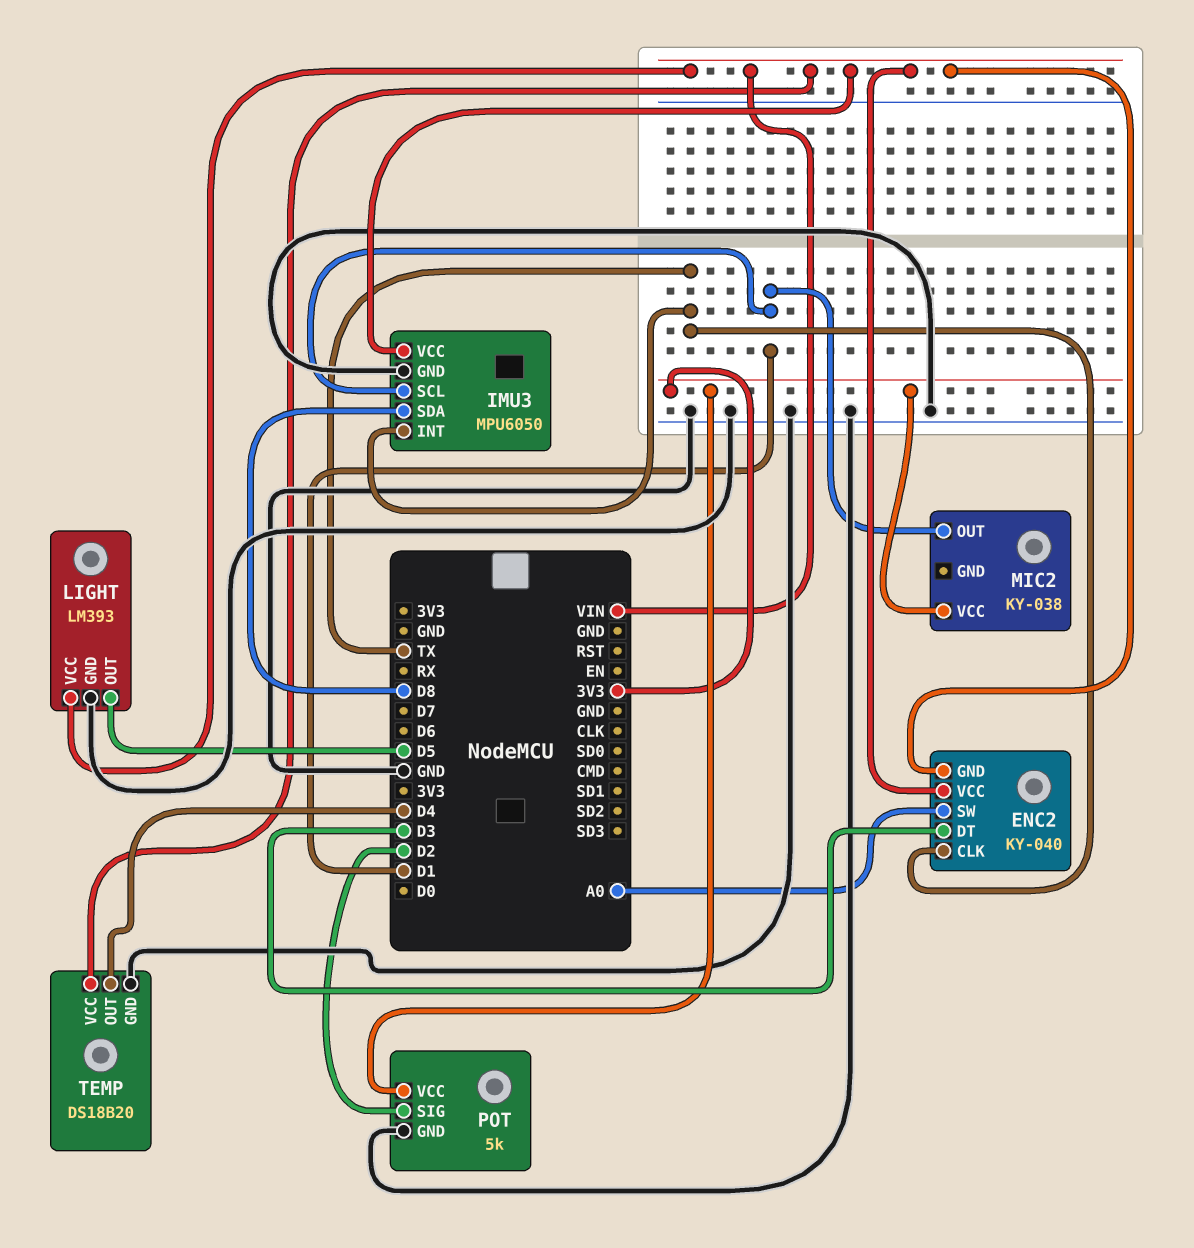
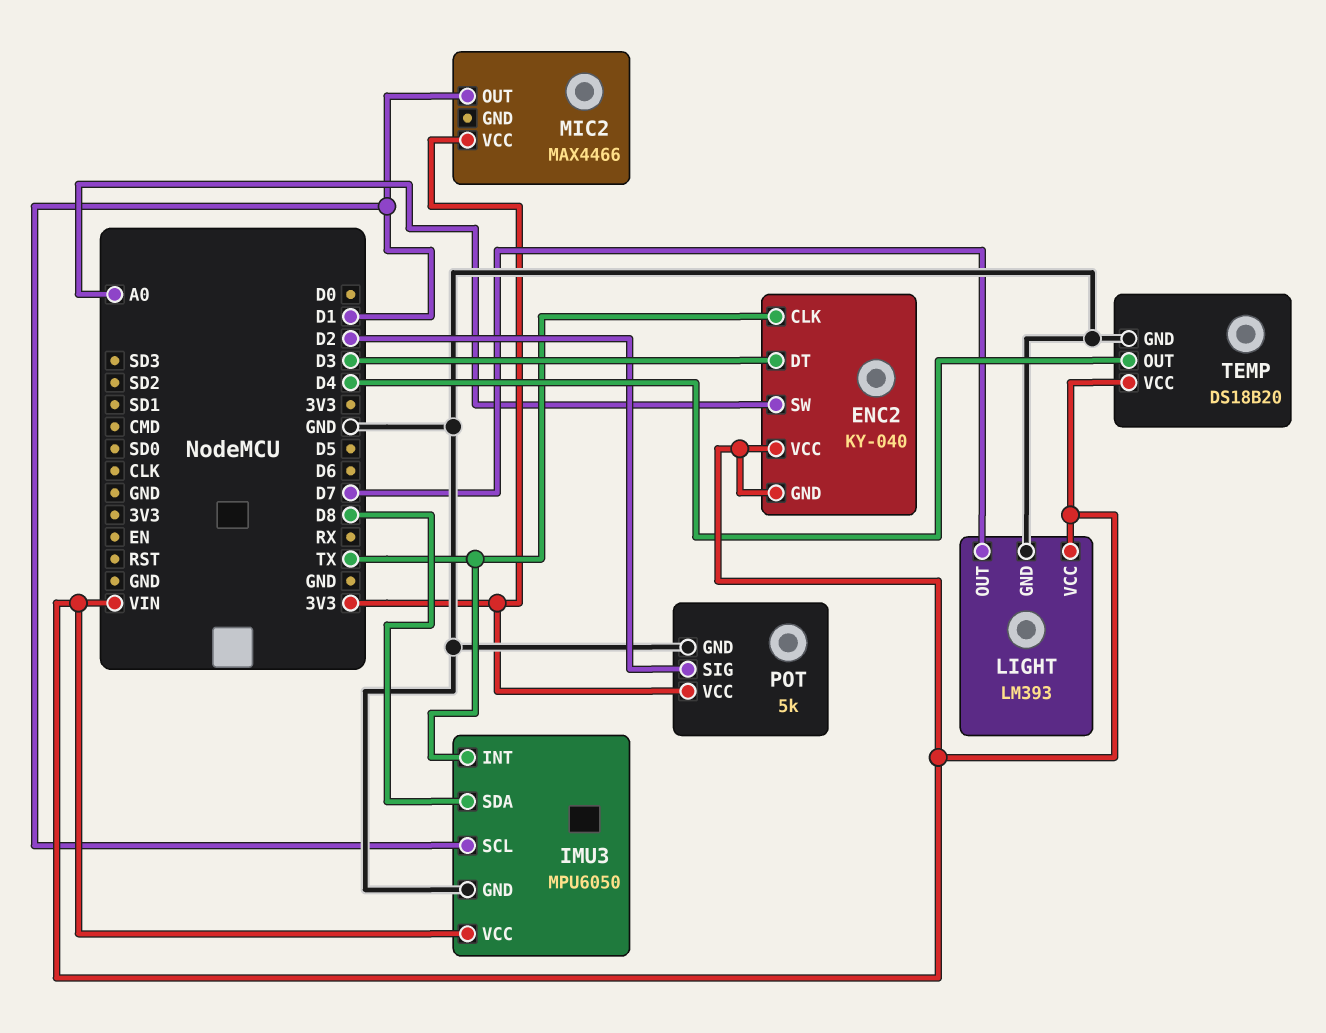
LIGHT pin OUT: D5 -> D7
MIC2: KY-038 -> MAX4466

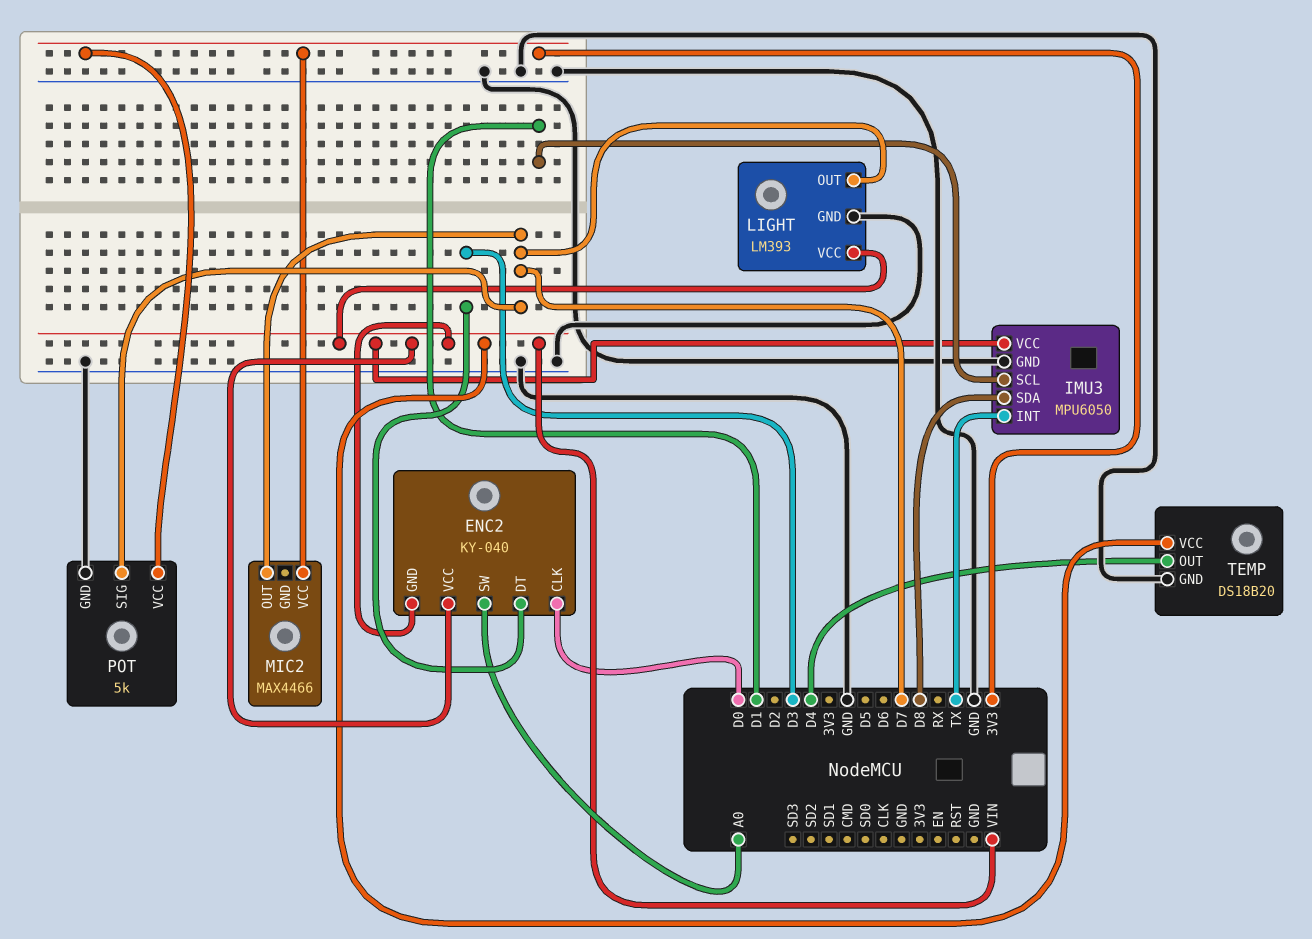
ENC2 pin CLK: TX -> D0
MIC2 pin OUT: D1 -> D7
POT pin SIG: D2 -> D7

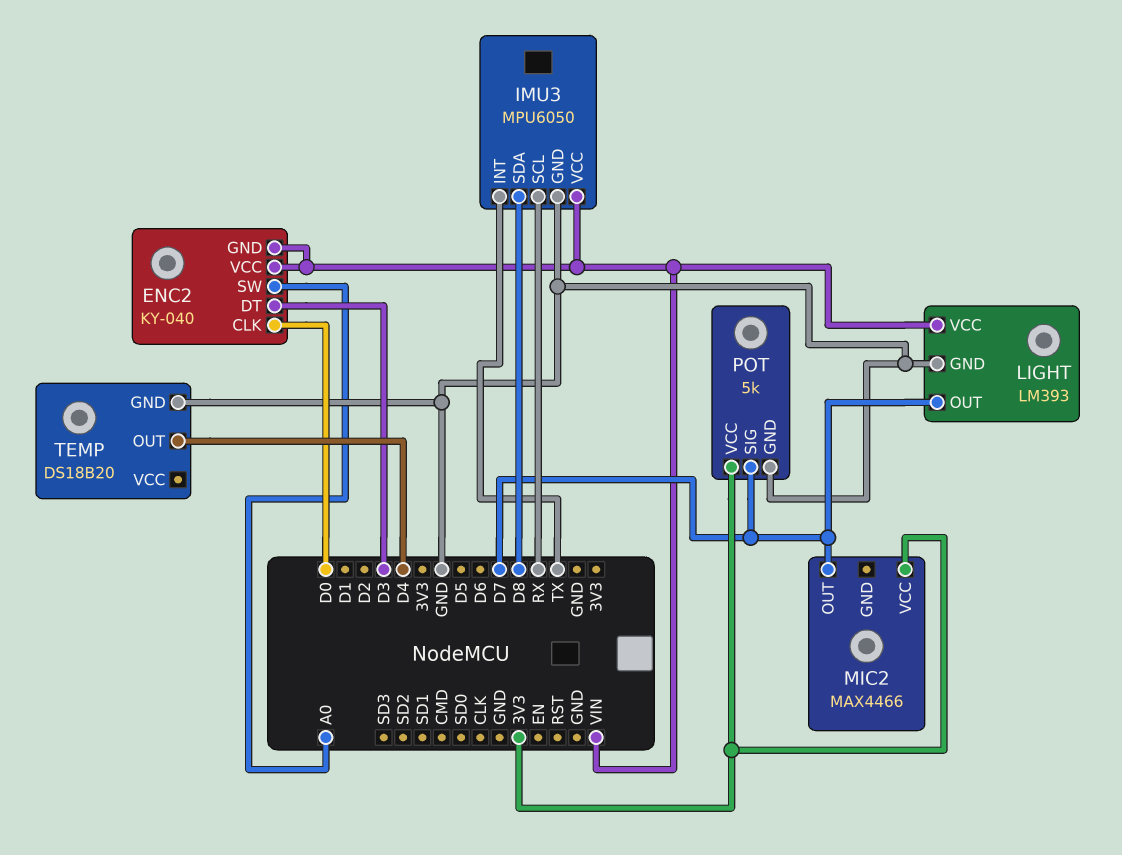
IMU3 pin SCL: D1 -> RX
TEMP pin VCC: VIN -> none

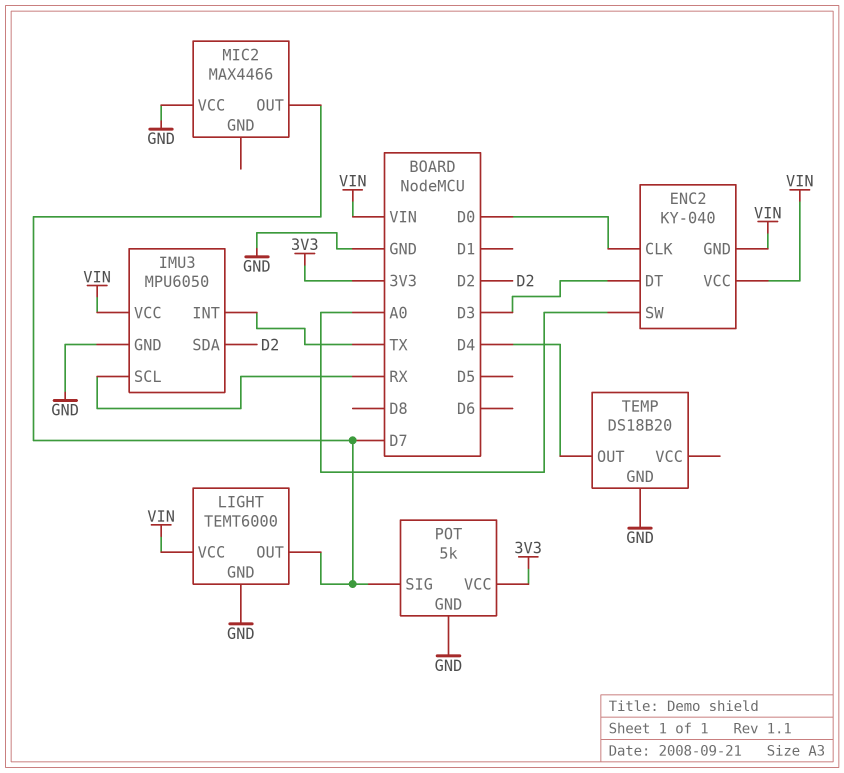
IMU3 pin SDA: D8 -> D2
LIGHT: LM393 -> TEMT6000
MIC2 pin VCC: 3V3 -> GND

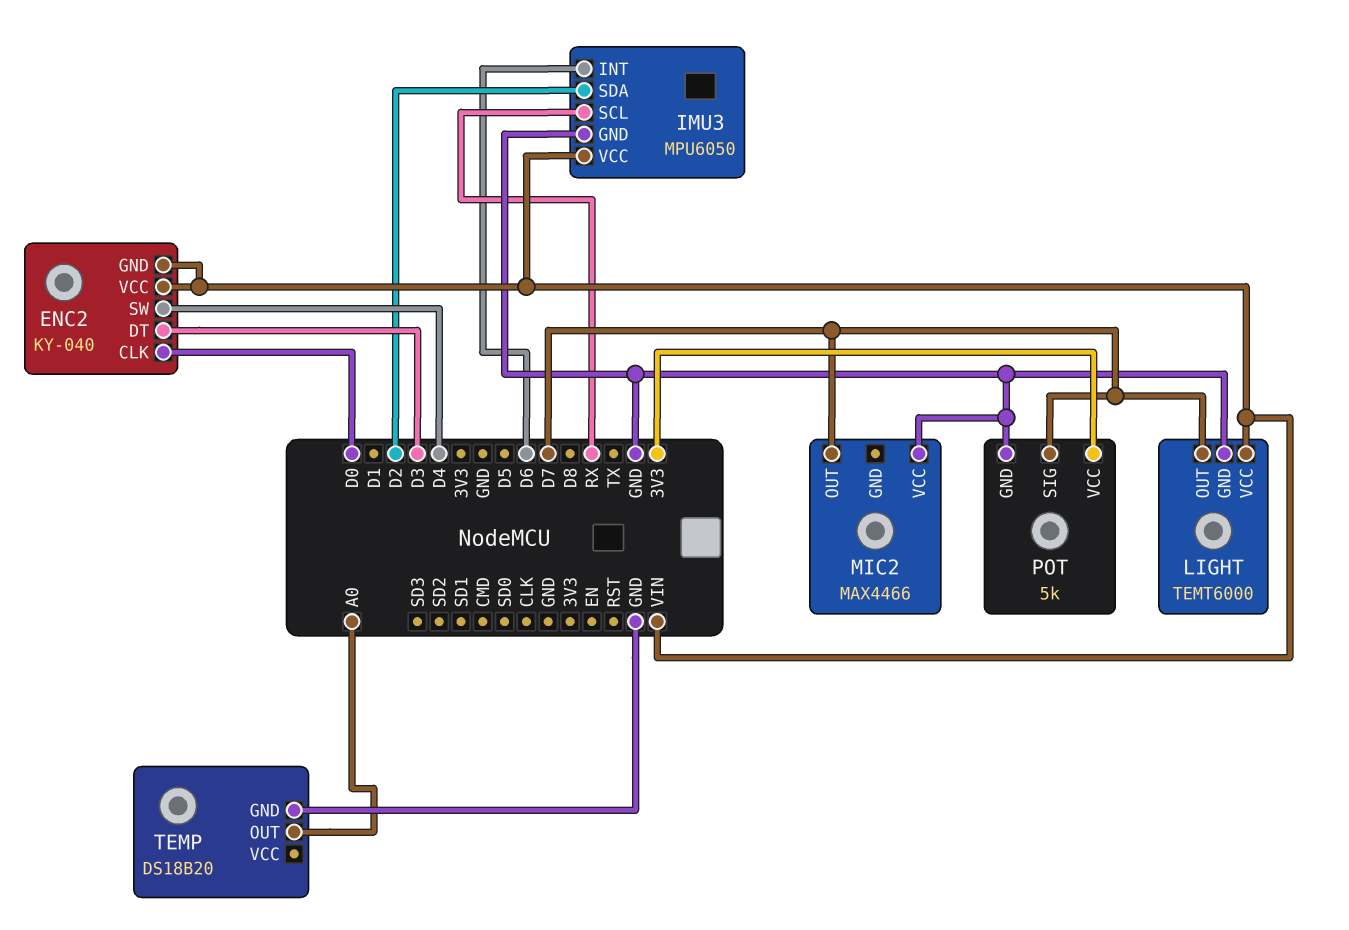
ENC2 pin SW: A0 -> D4
IMU3 pin INT: TX -> D6
TEMP pin OUT: D4 -> A0

